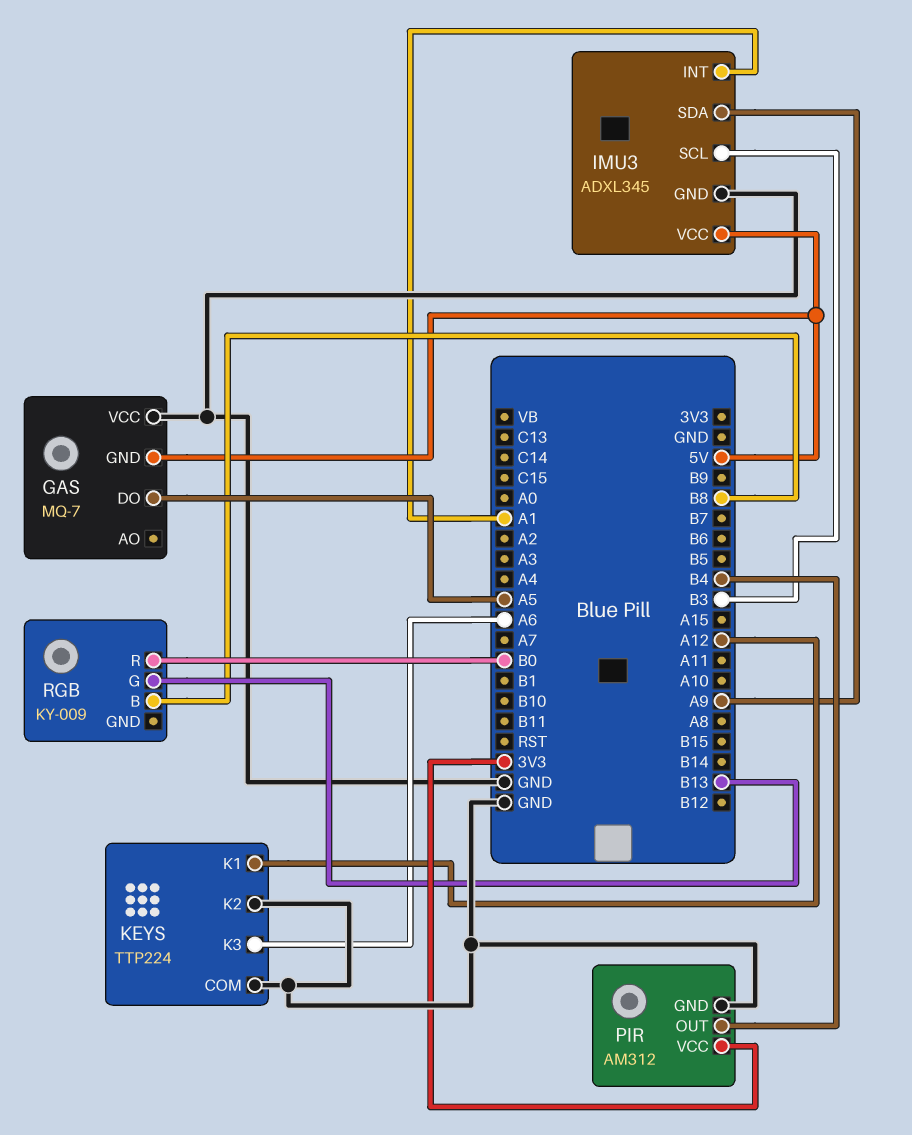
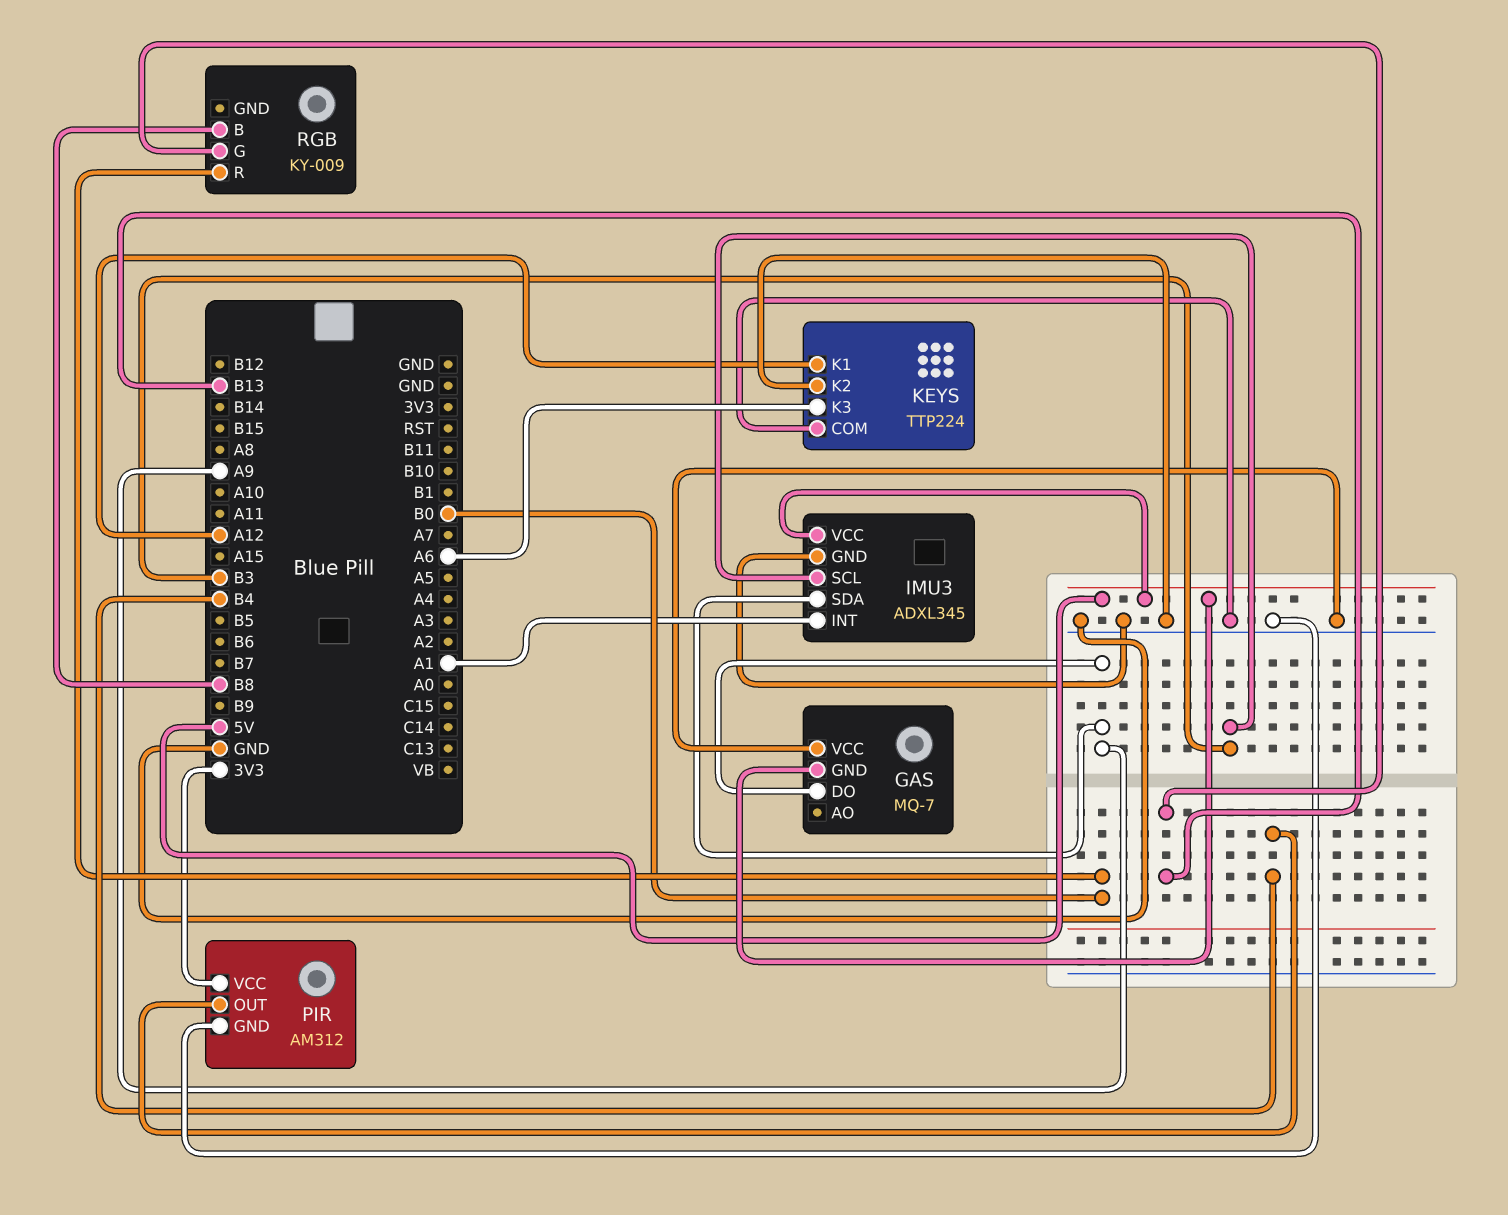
GAS pin DO: A5 -> A9

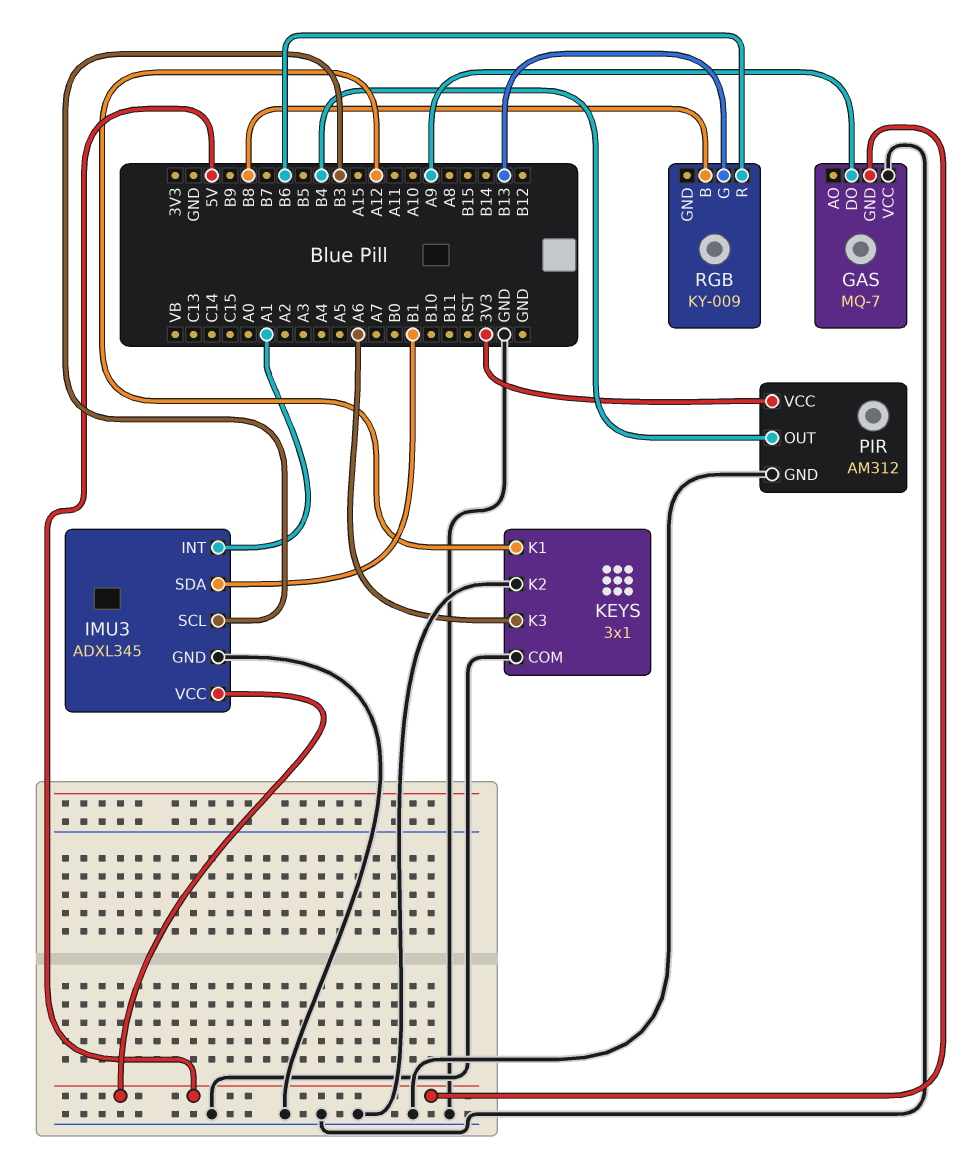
IMU3 pin SDA: A9 -> B1
KEYS: TTP224 -> 3x1
RGB pin R: B0 -> B6

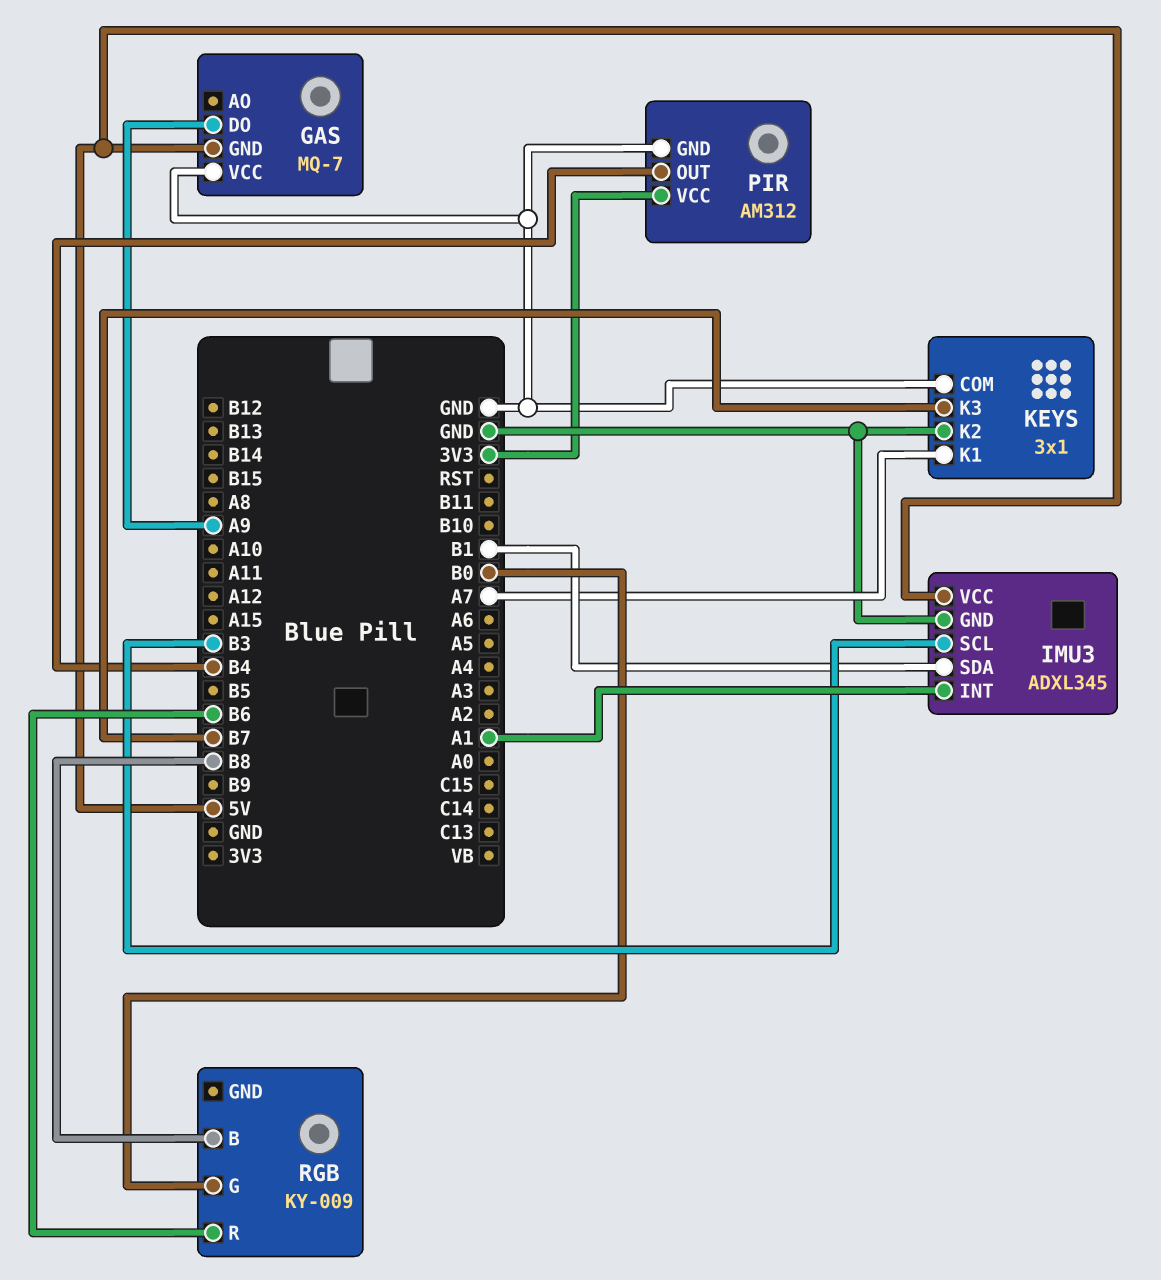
KEYS pin K1: A12 -> A7
KEYS pin K3: A6 -> B7
RGB pin G: B13 -> B0

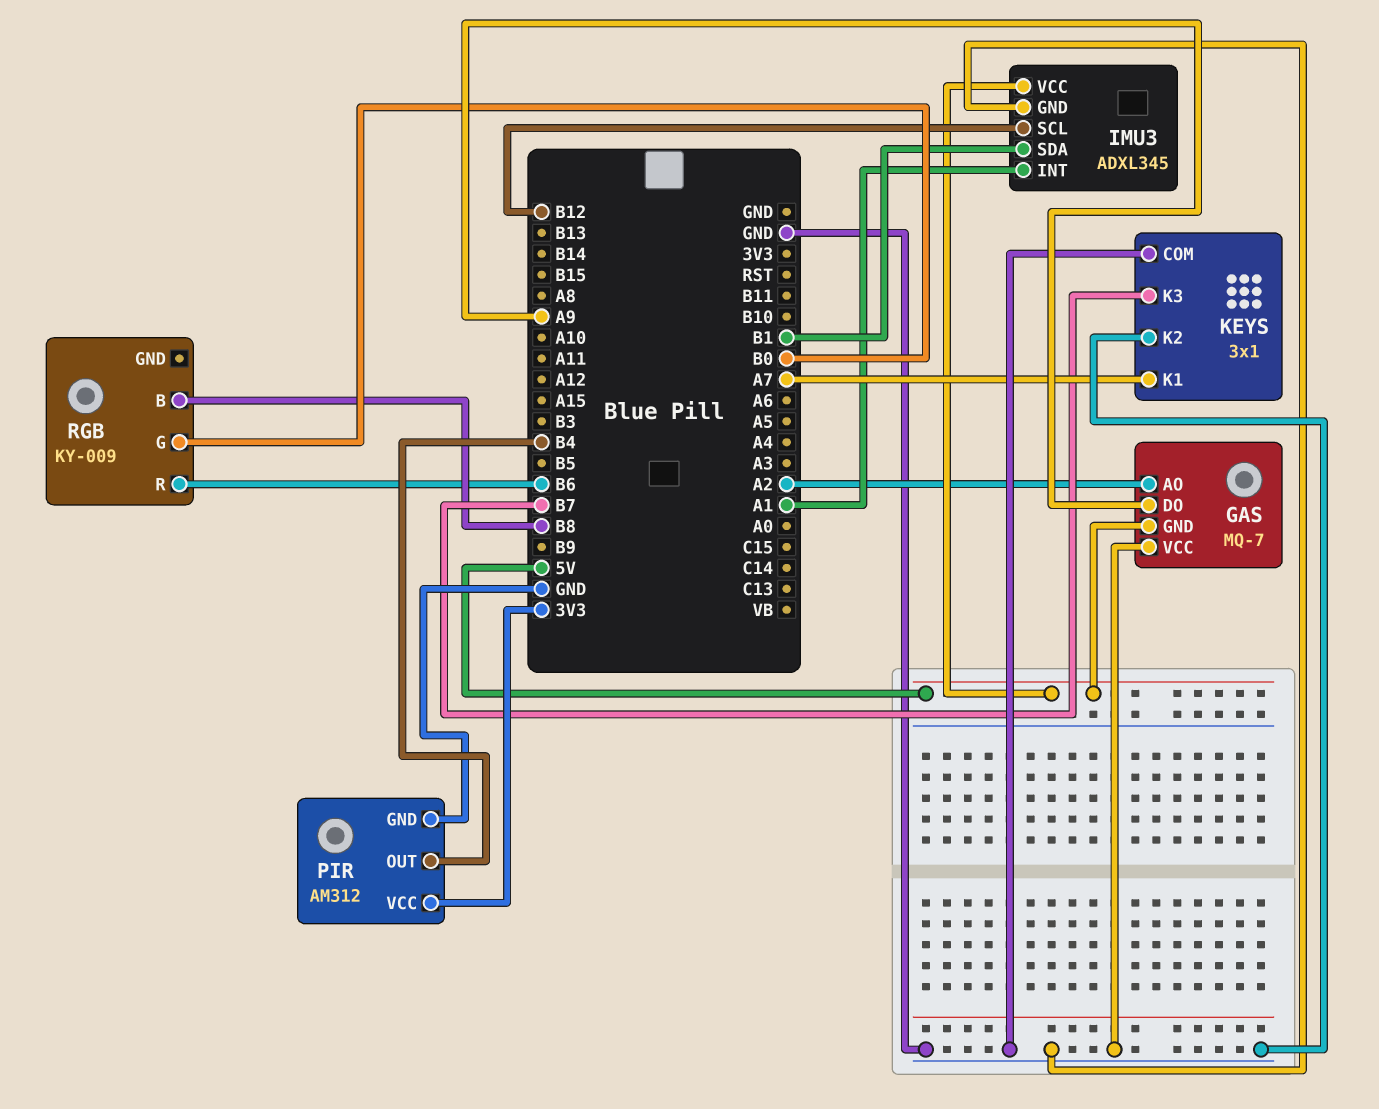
GAS pin AO: none -> A2
IMU3 pin SCL: B3 -> B12

